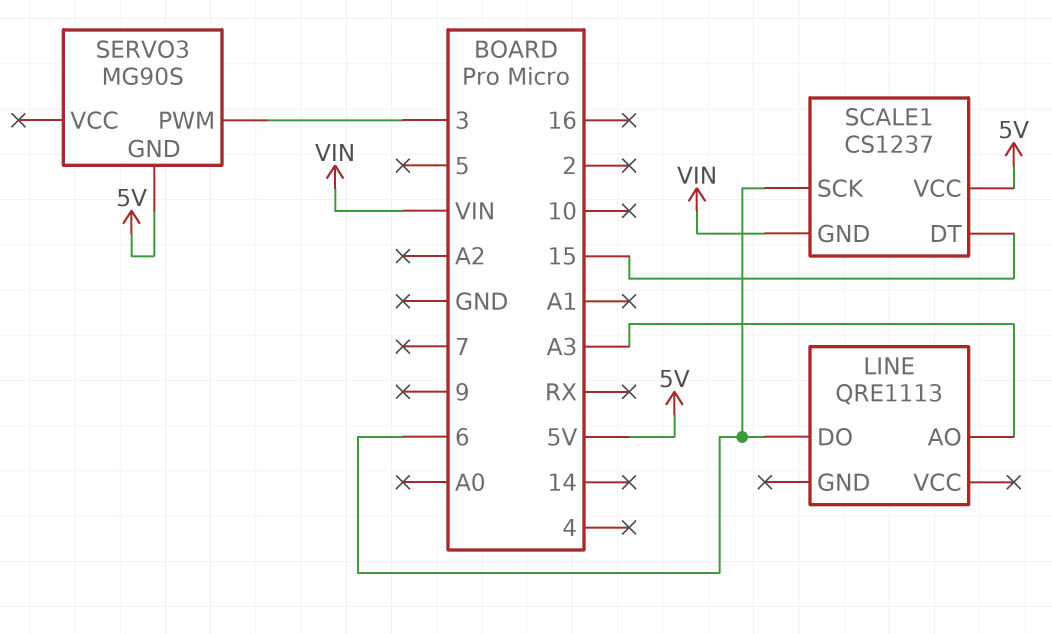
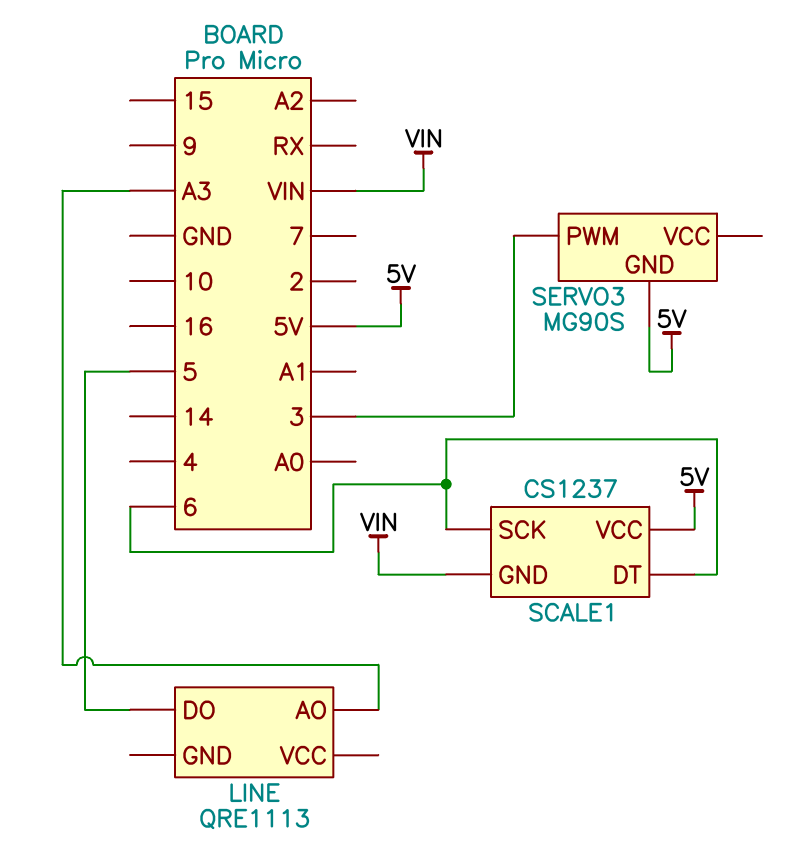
LINE pin DO: 6 -> 5
SCALE1 pin DT: 15 -> 6

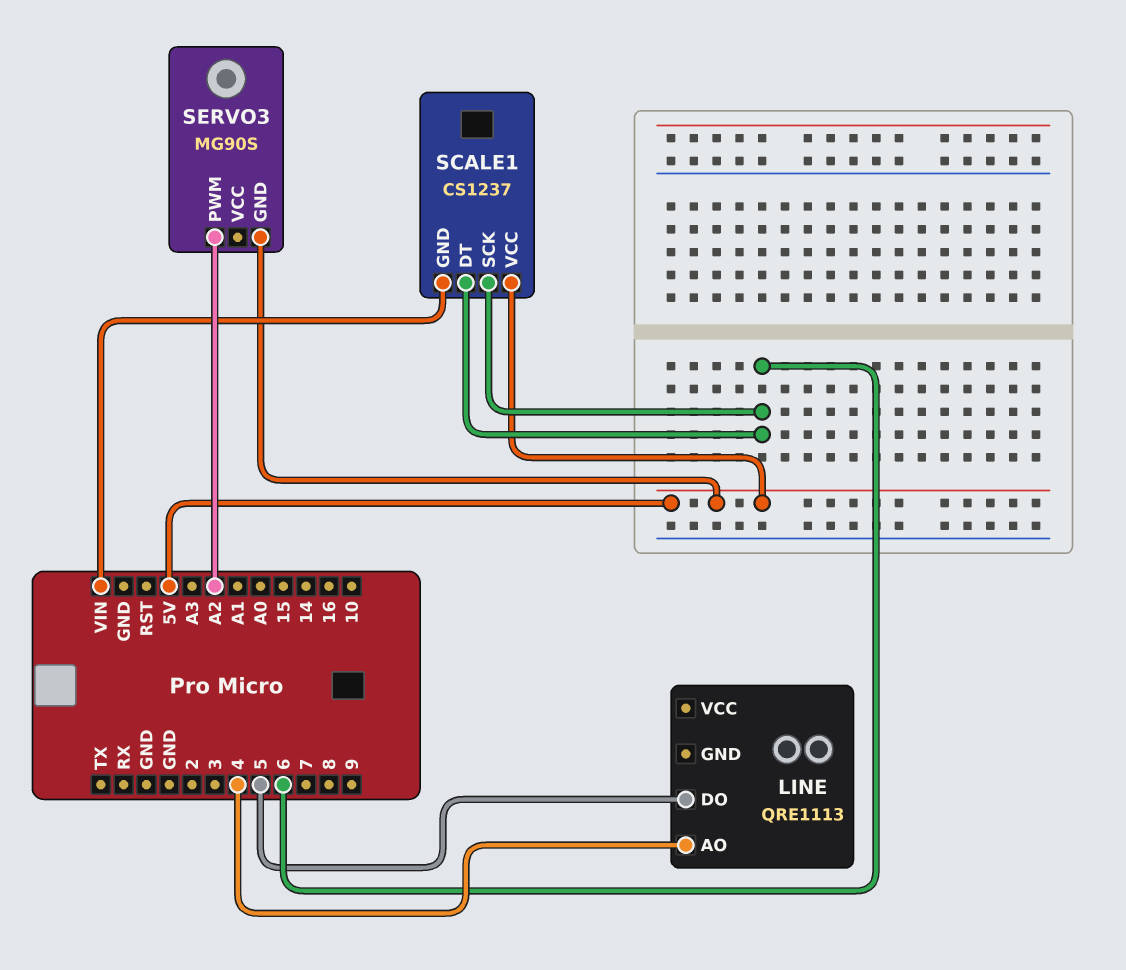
LINE pin AO: A3 -> 4
SERVO3 pin PWM: 3 -> A2

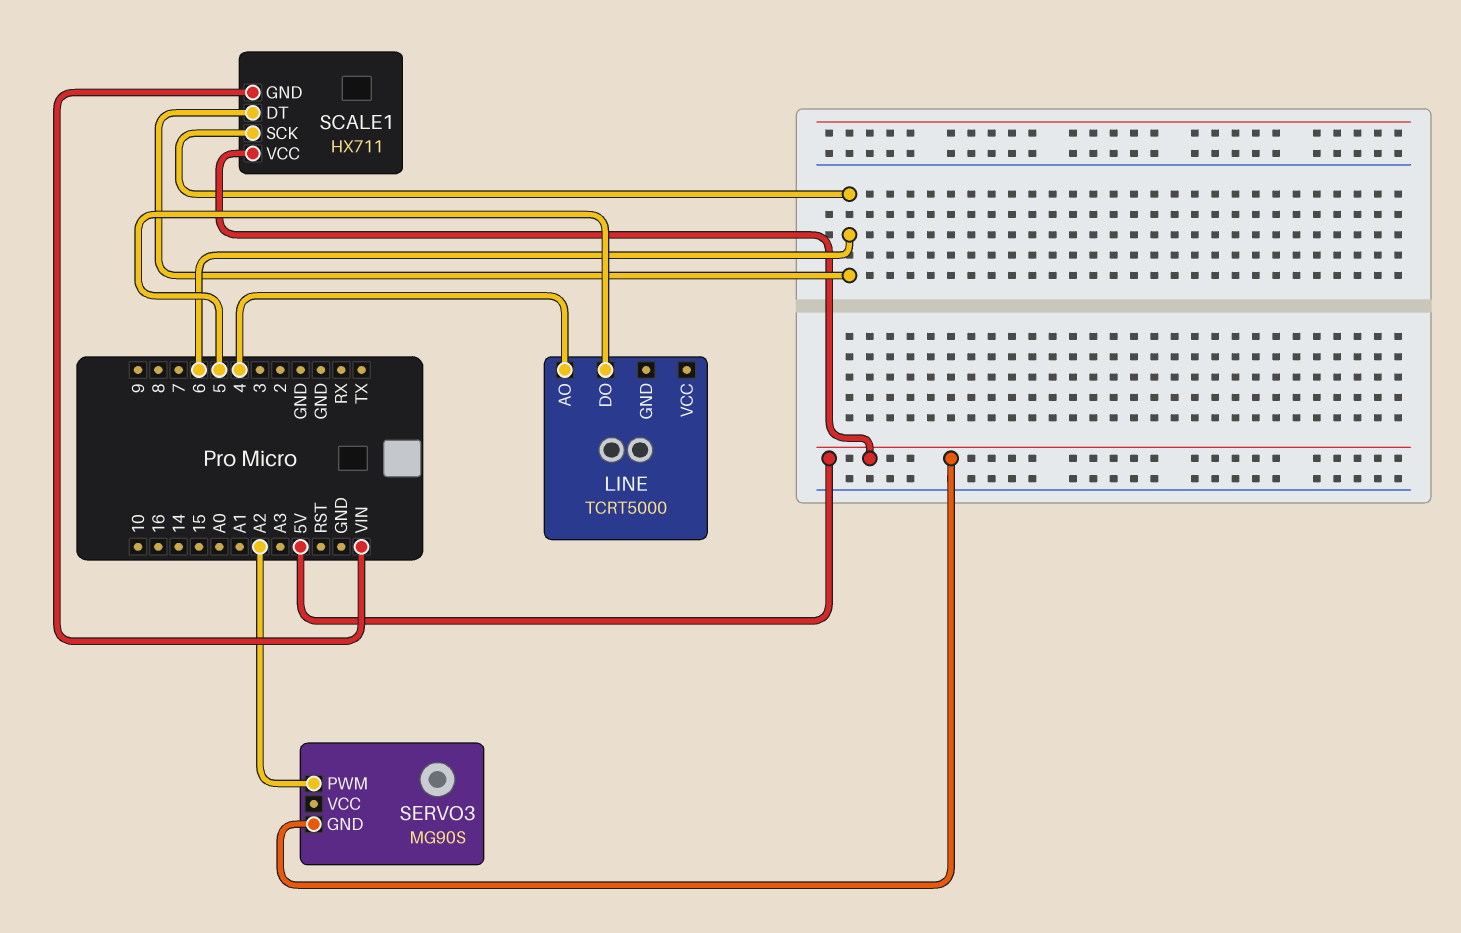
LINE: QRE1113 -> TCRT5000
SCALE1: CS1237 -> HX711

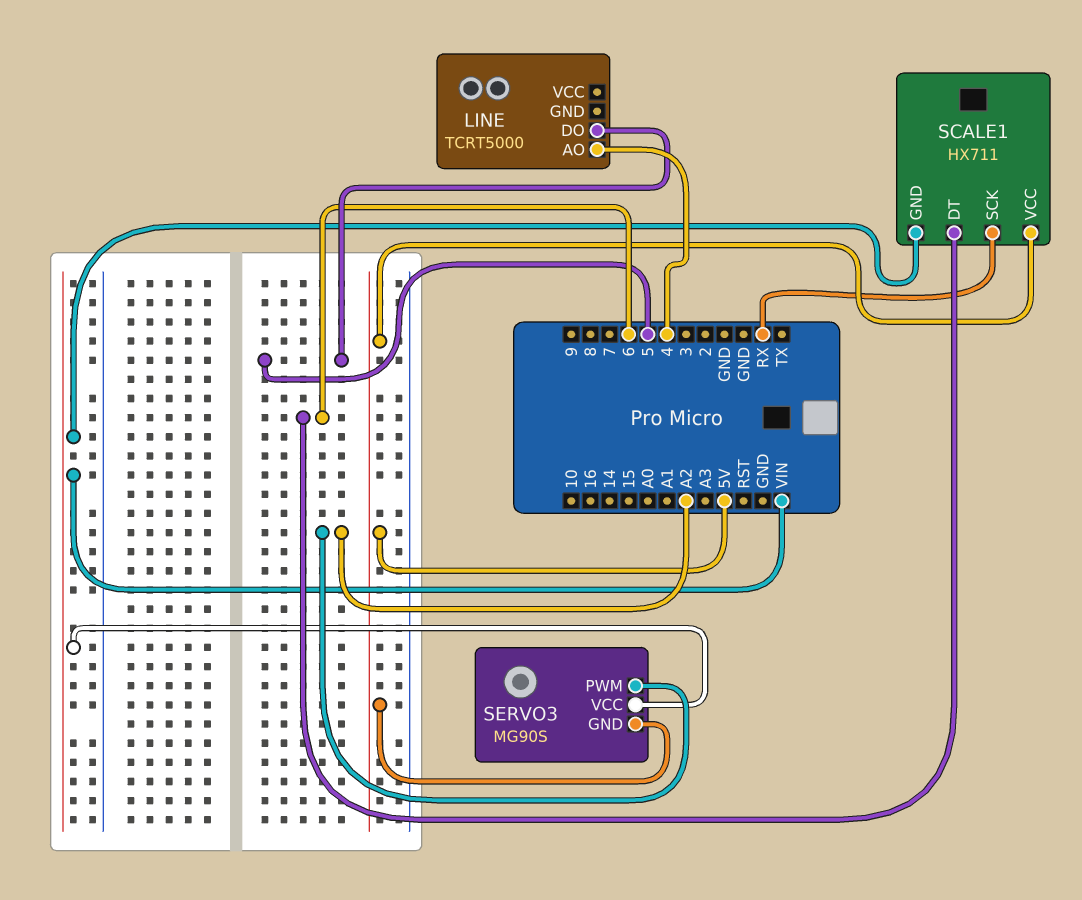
SCALE1 pin SCK: 6 -> RX
SERVO3 pin VCC: none -> VIN

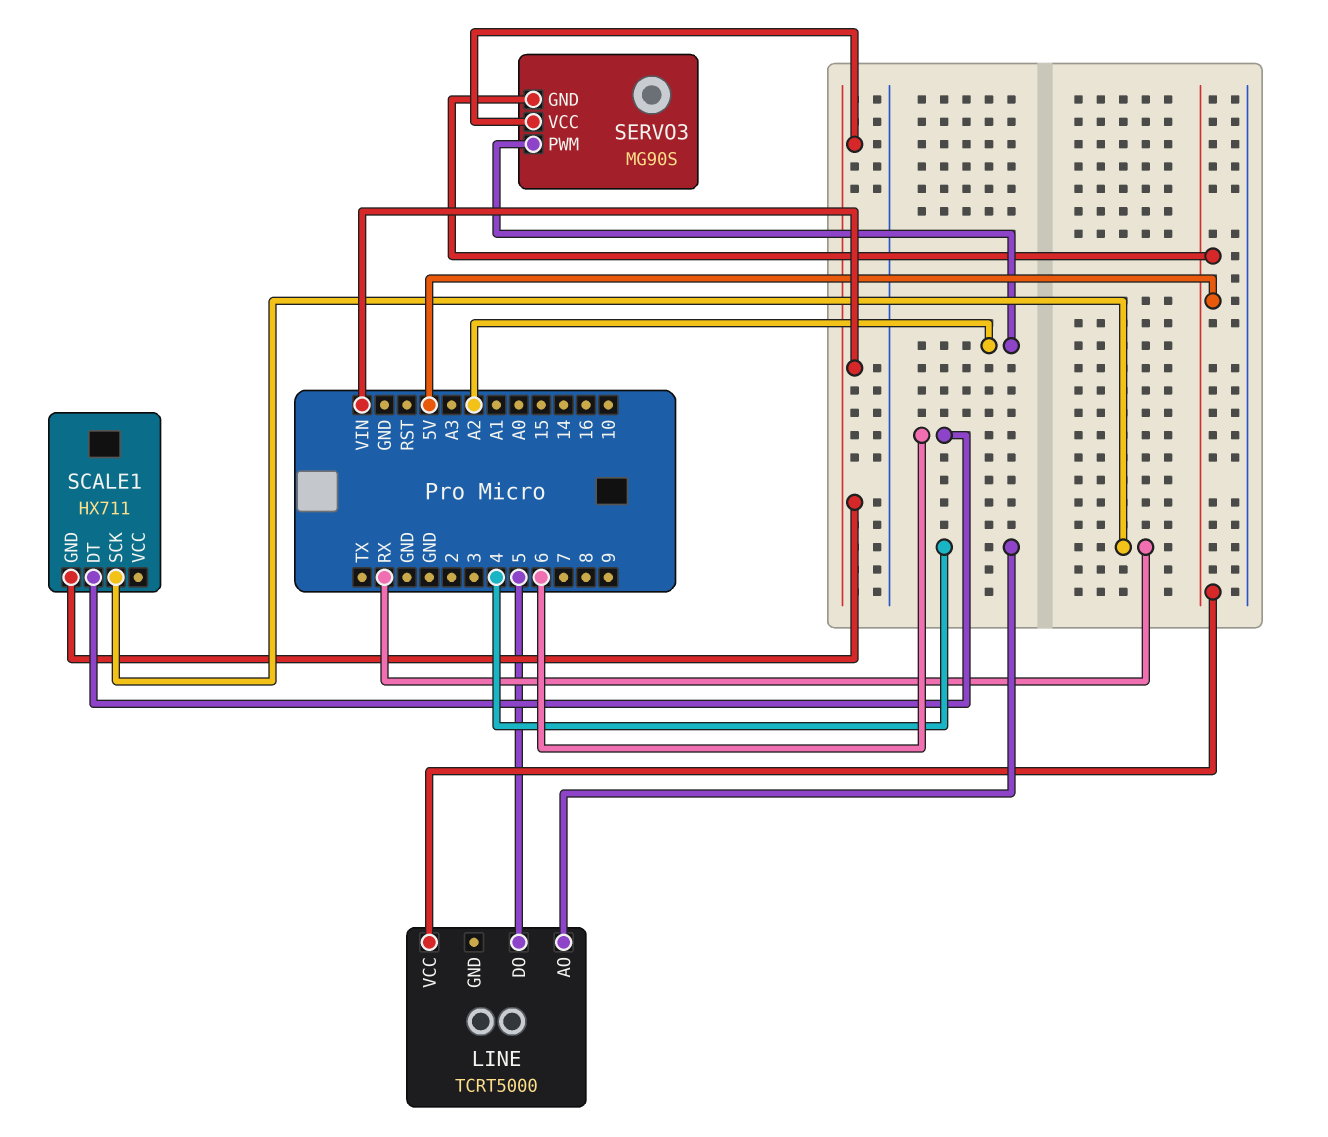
LINE pin VCC: none -> 5V
SCALE1 pin VCC: 5V -> none

